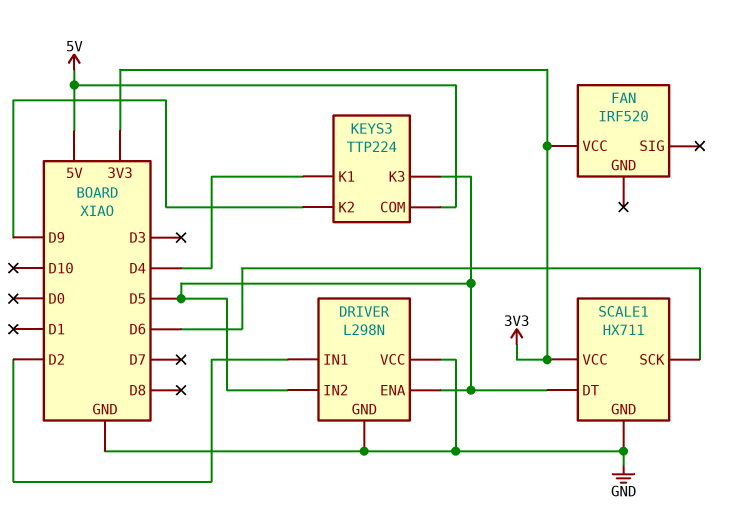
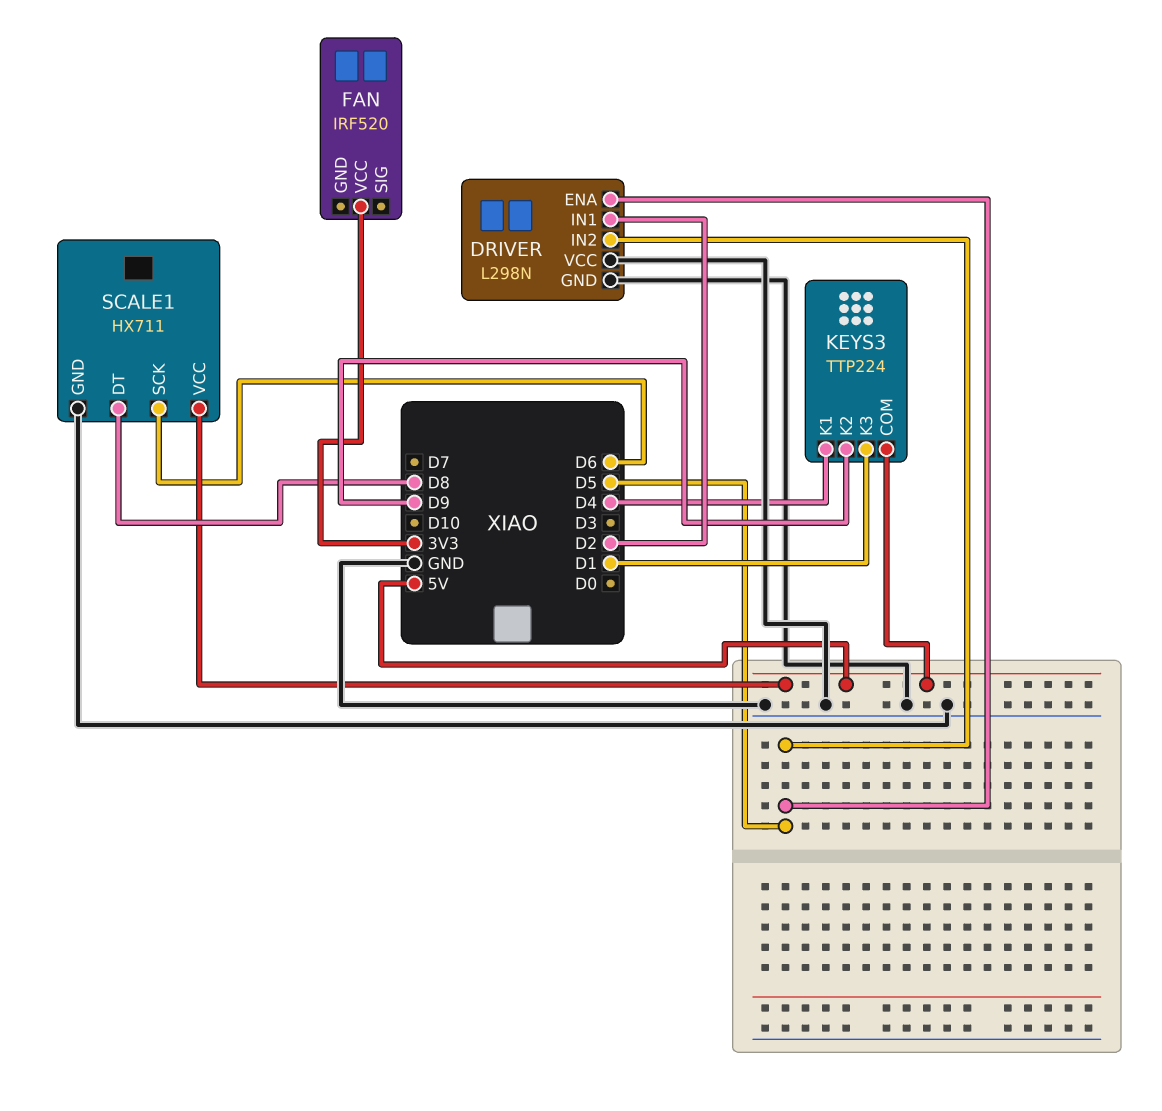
KEYS3 pin K3: D5 -> D1
SCALE1 pin DT: D5 -> D8
SCALE1 pin VCC: 3V3 -> 5V

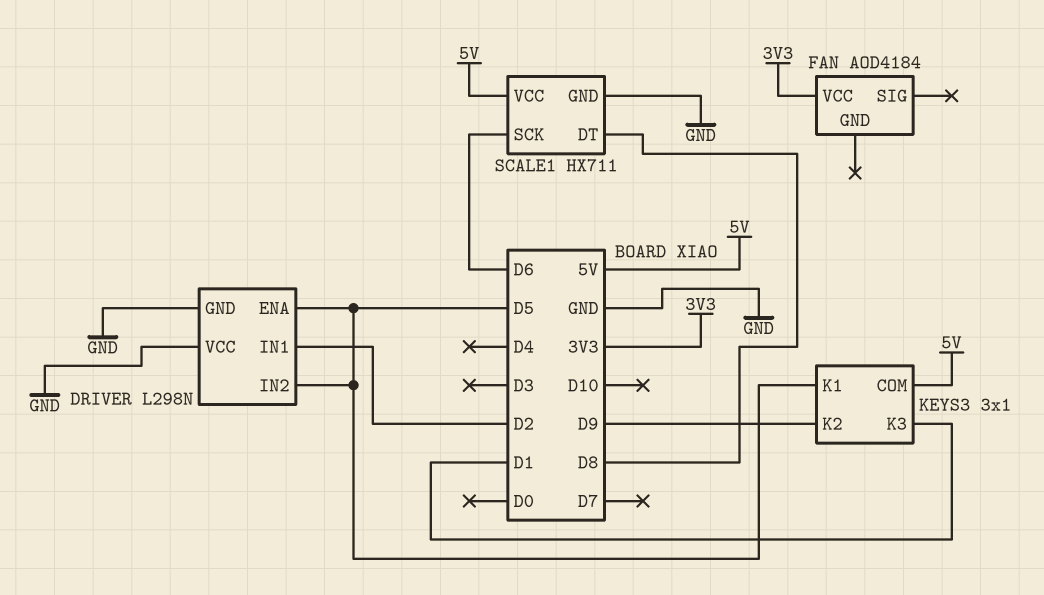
FAN: IRF520 -> AOD4184
KEYS3: TTP224 -> 3x1
KEYS3 pin K1: D4 -> D5

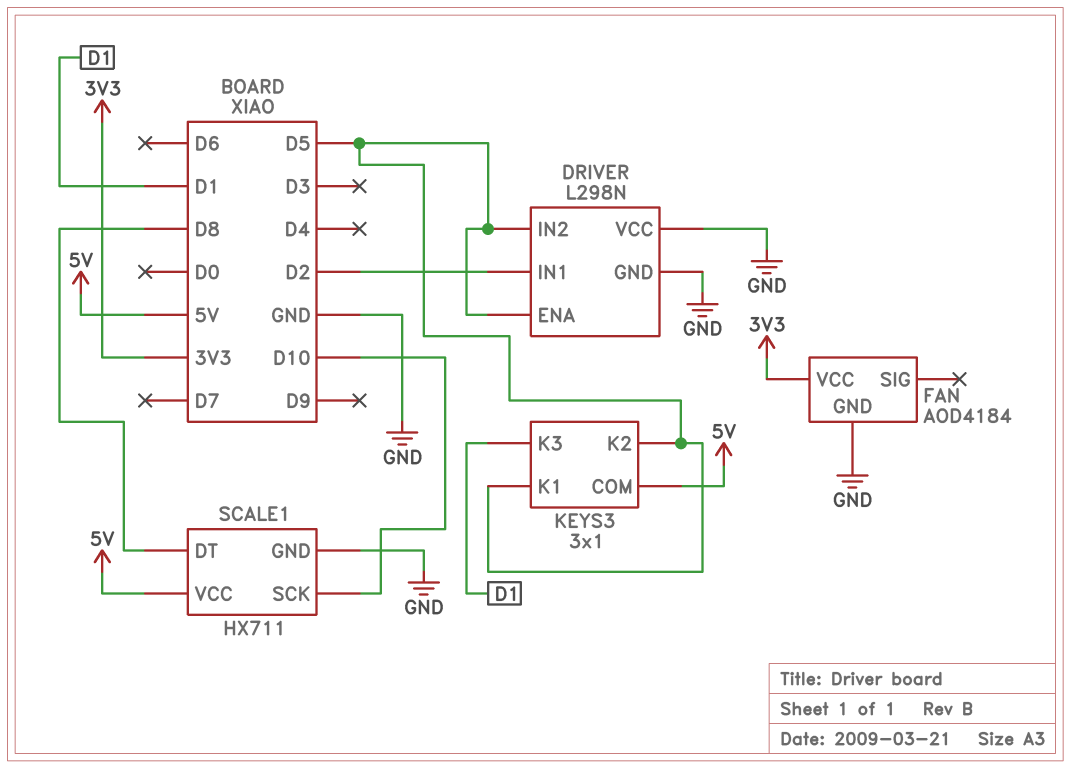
FAN pin GND: none -> GND
KEYS3 pin K2: D9 -> D5
SCALE1 pin SCK: D6 -> D10

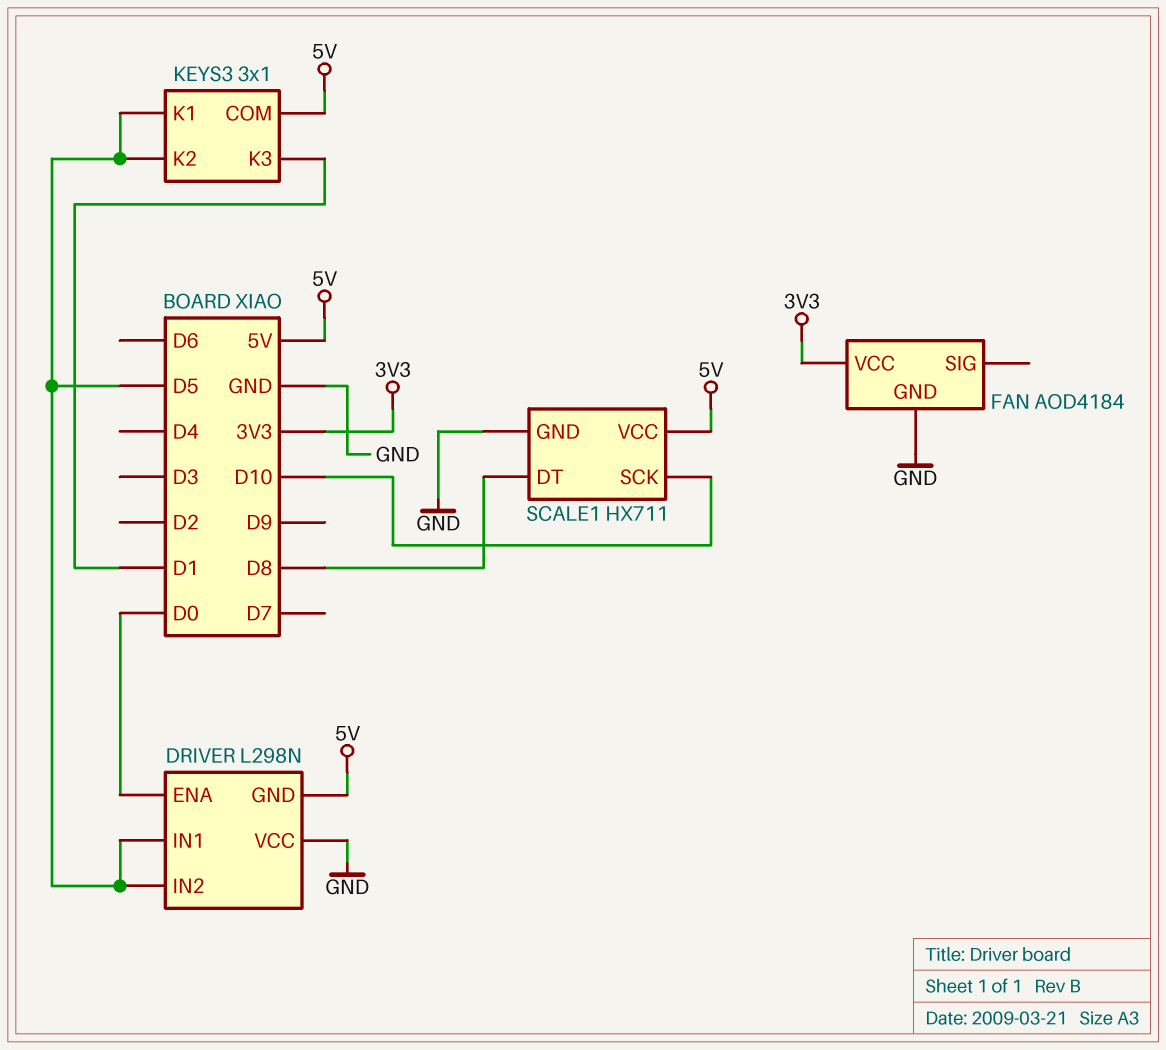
DRIVER pin ENA: D5 -> D0
DRIVER pin GND: GND -> 5V
DRIVER pin IN1: D2 -> D5

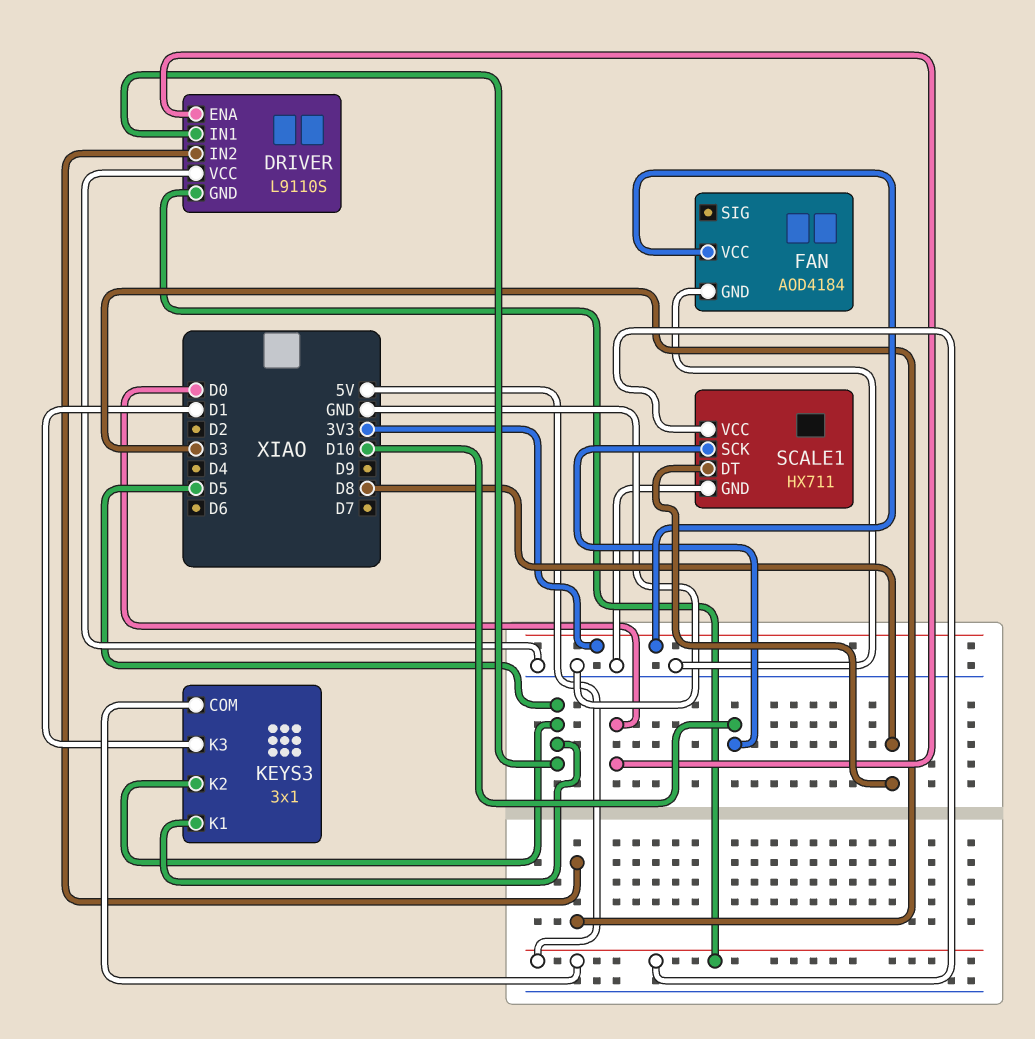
DRIVER: L298N -> L9110S
DRIVER pin IN2: D5 -> D3

